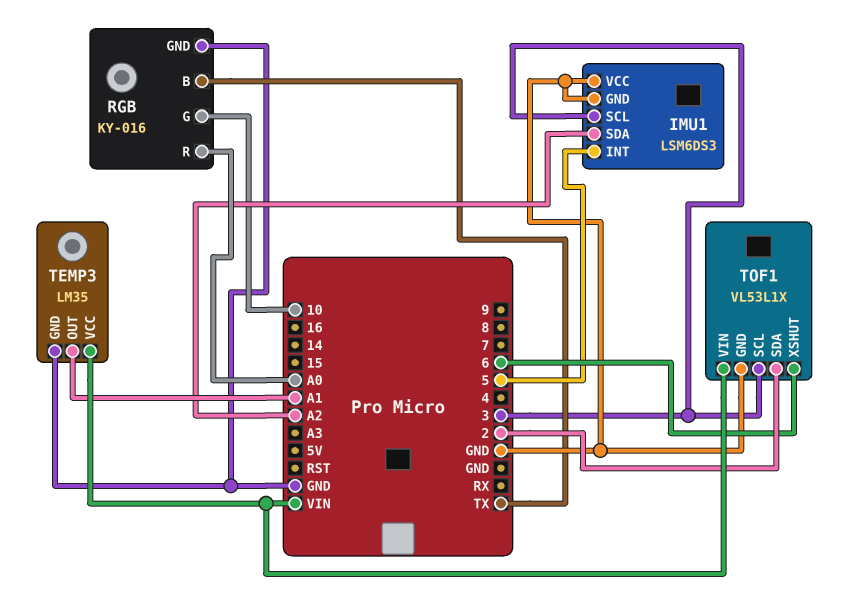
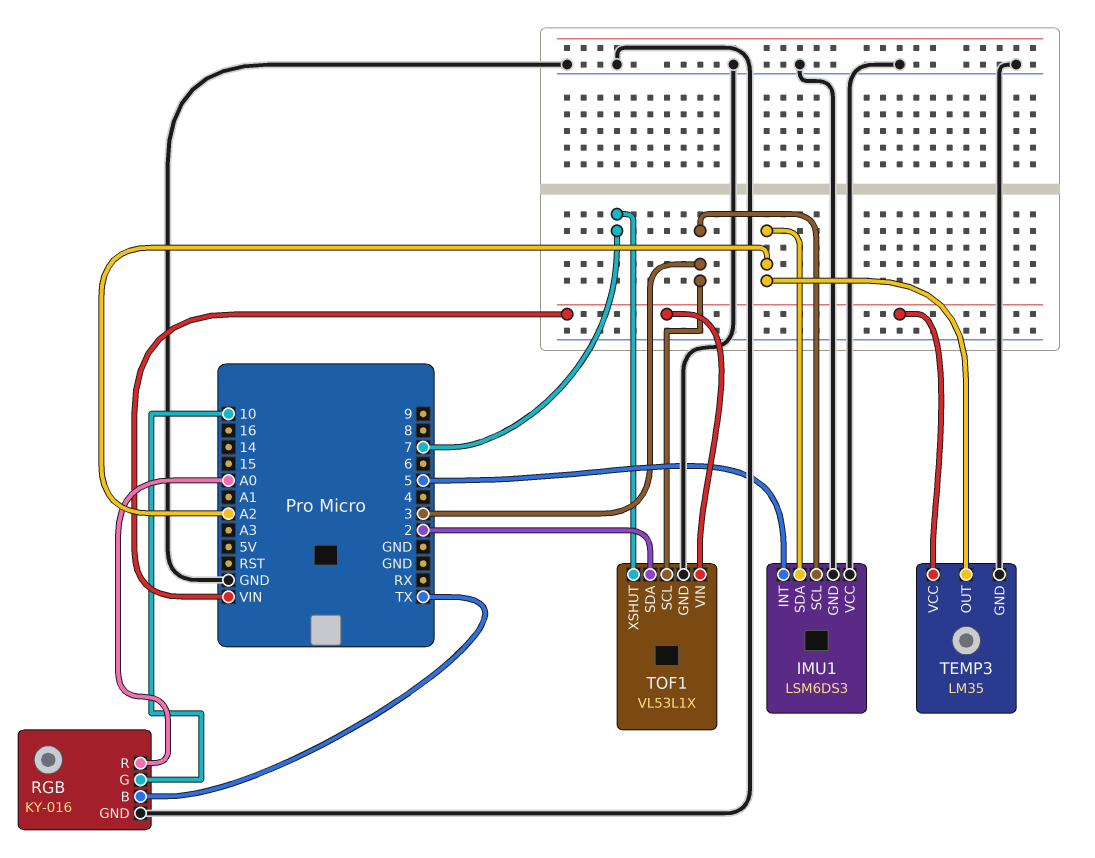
TEMP3 pin OUT: A1 -> A2
TOF1 pin XSHUT: 6 -> 7

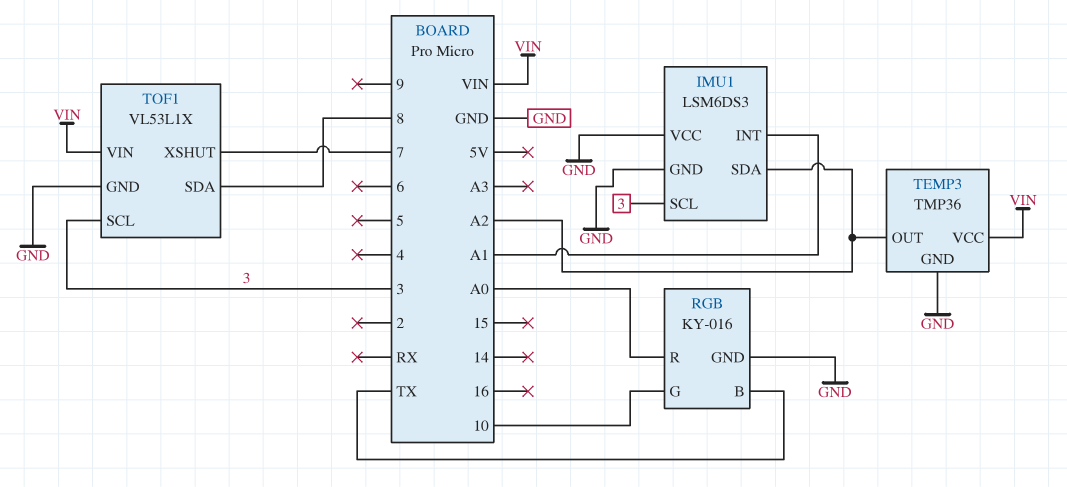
IMU1 pin INT: 5 -> A1
TEMP3: LM35 -> TMP36
TOF1 pin SDA: 2 -> 8

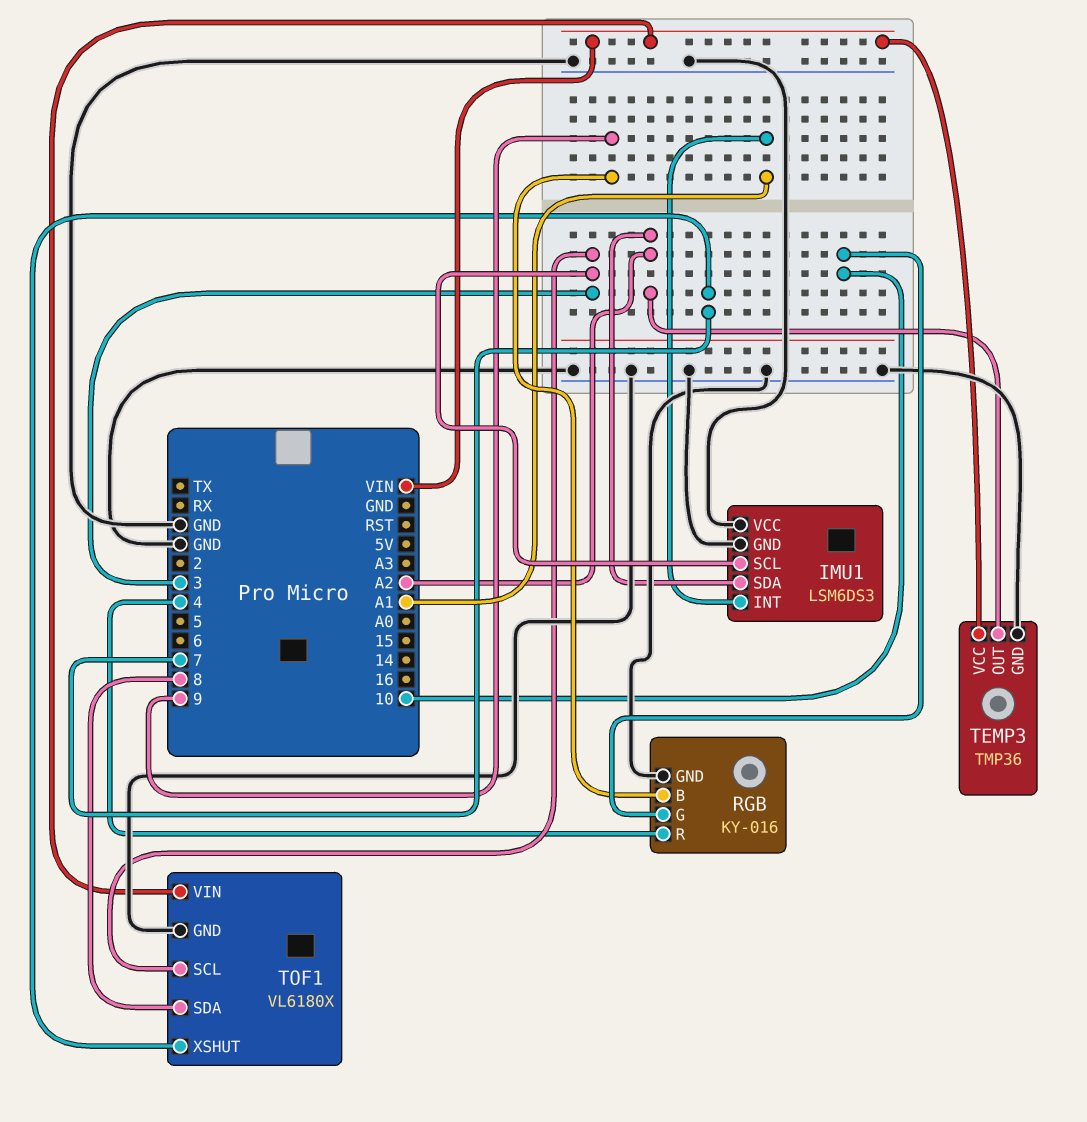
RGB pin B: TX -> 9
RGB pin R: A0 -> 4
TOF1: VL53L1X -> VL6180X

